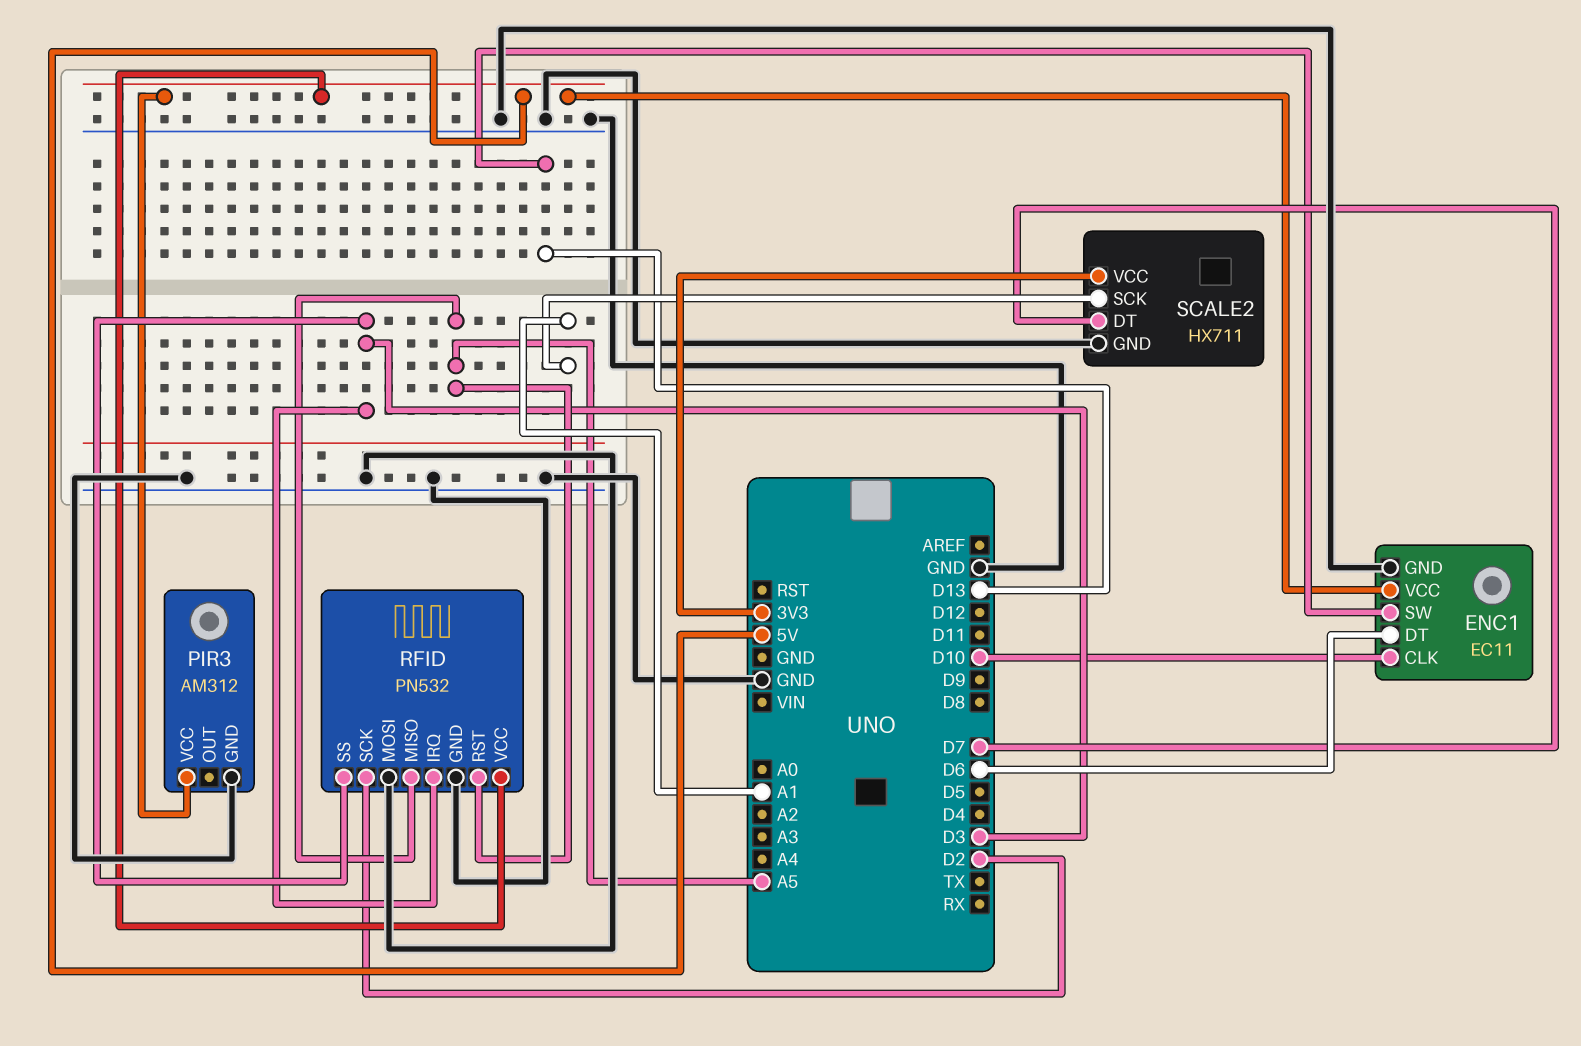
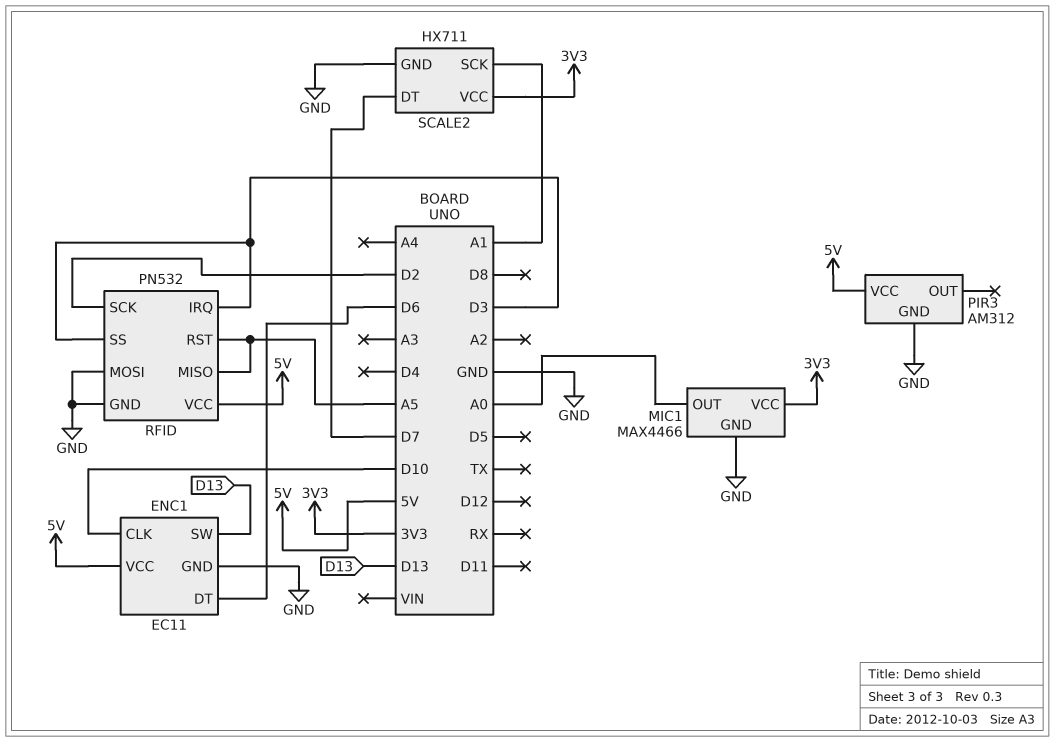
MIC1: none -> MAX4466
MIC1 pin GND: none -> GND
MIC1 pin OUT: none -> A0
MIC1 pin VCC: none -> 3V3

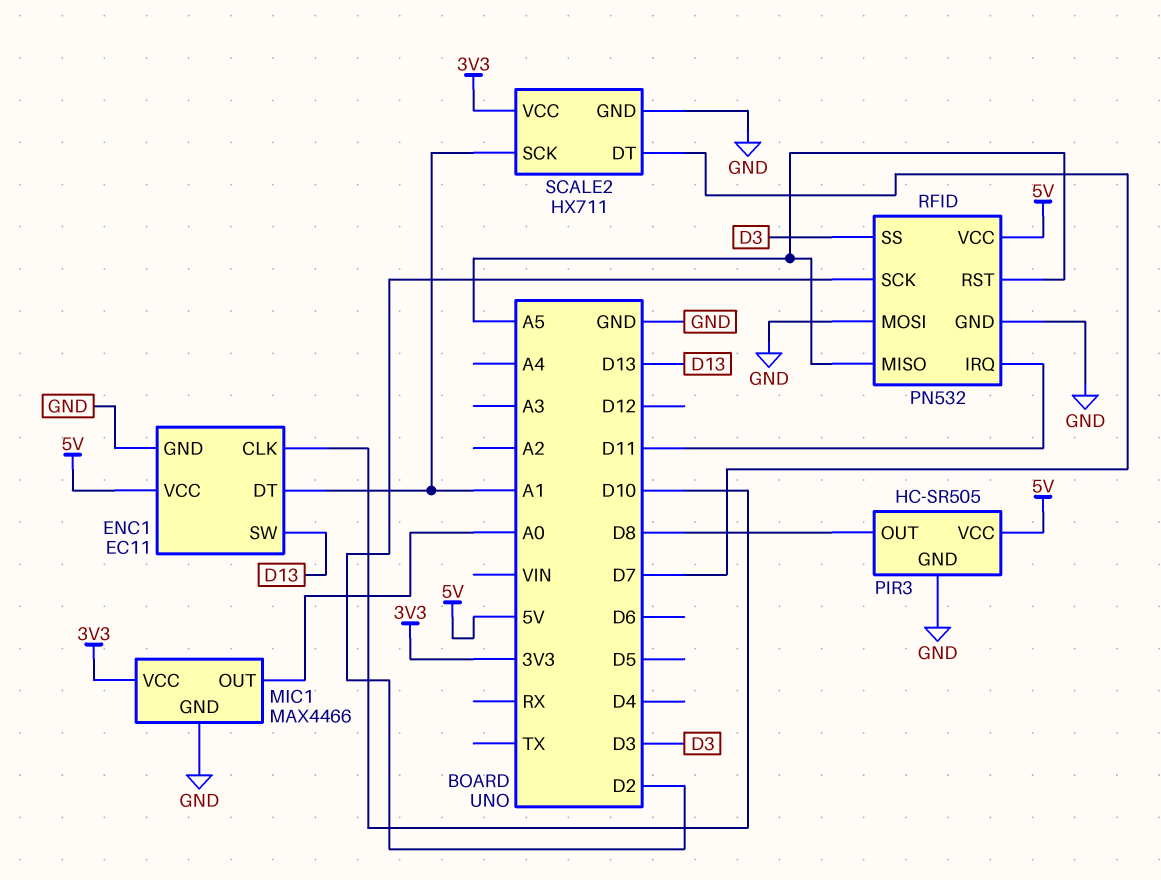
ENC1 pin DT: D6 -> A1
PIR3: AM312 -> HC-SR505
PIR3 pin OUT: none -> D8
RFID pin IRQ: D3 -> D11

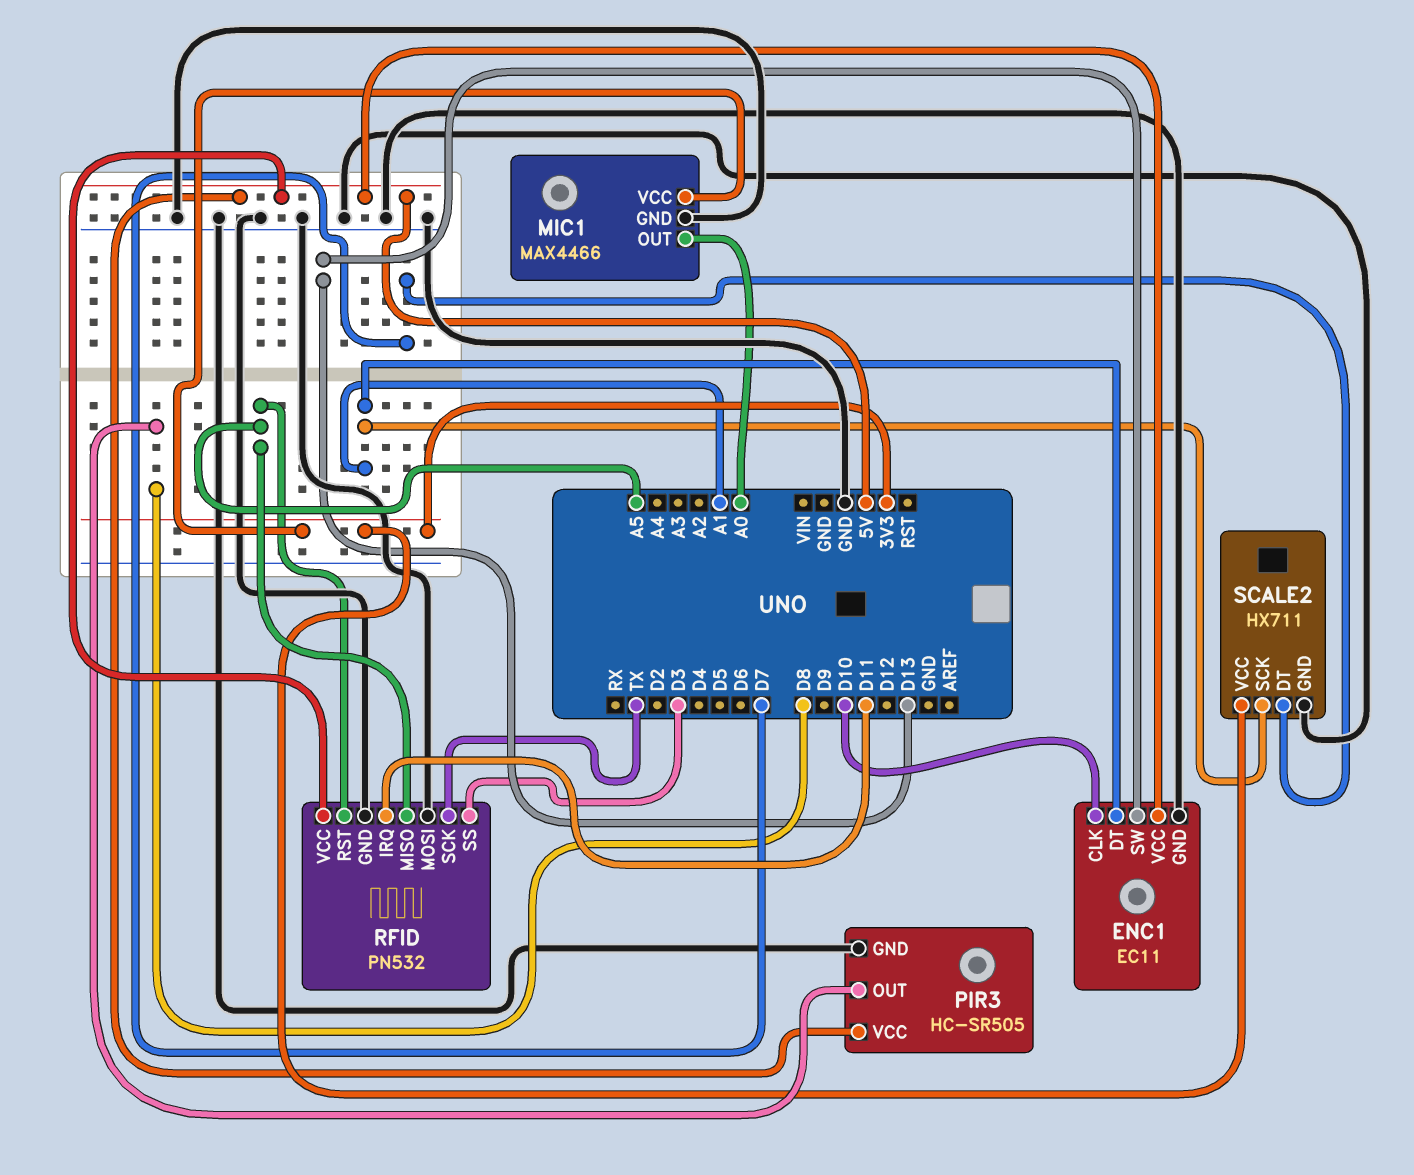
RFID pin SCK: D2 -> TX

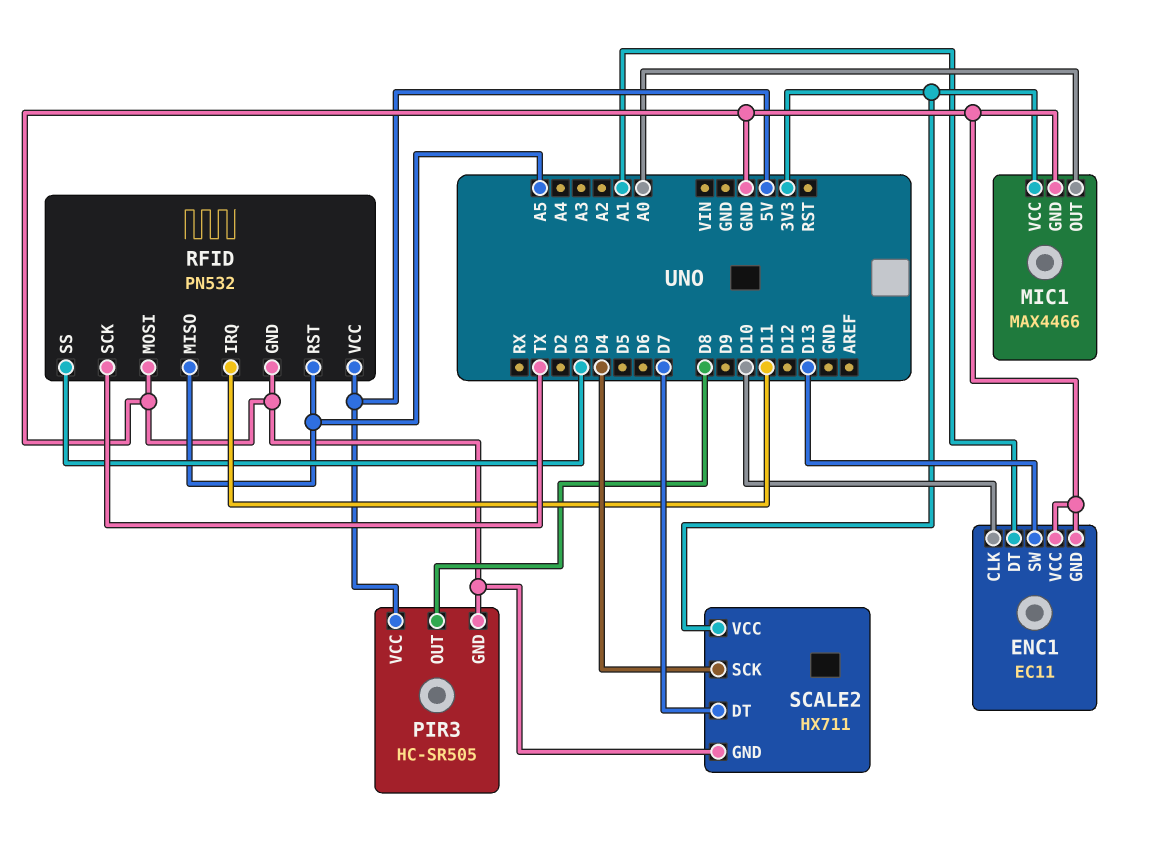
ENC1 pin VCC: 5V -> GND
SCALE2 pin SCK: A1 -> D4

